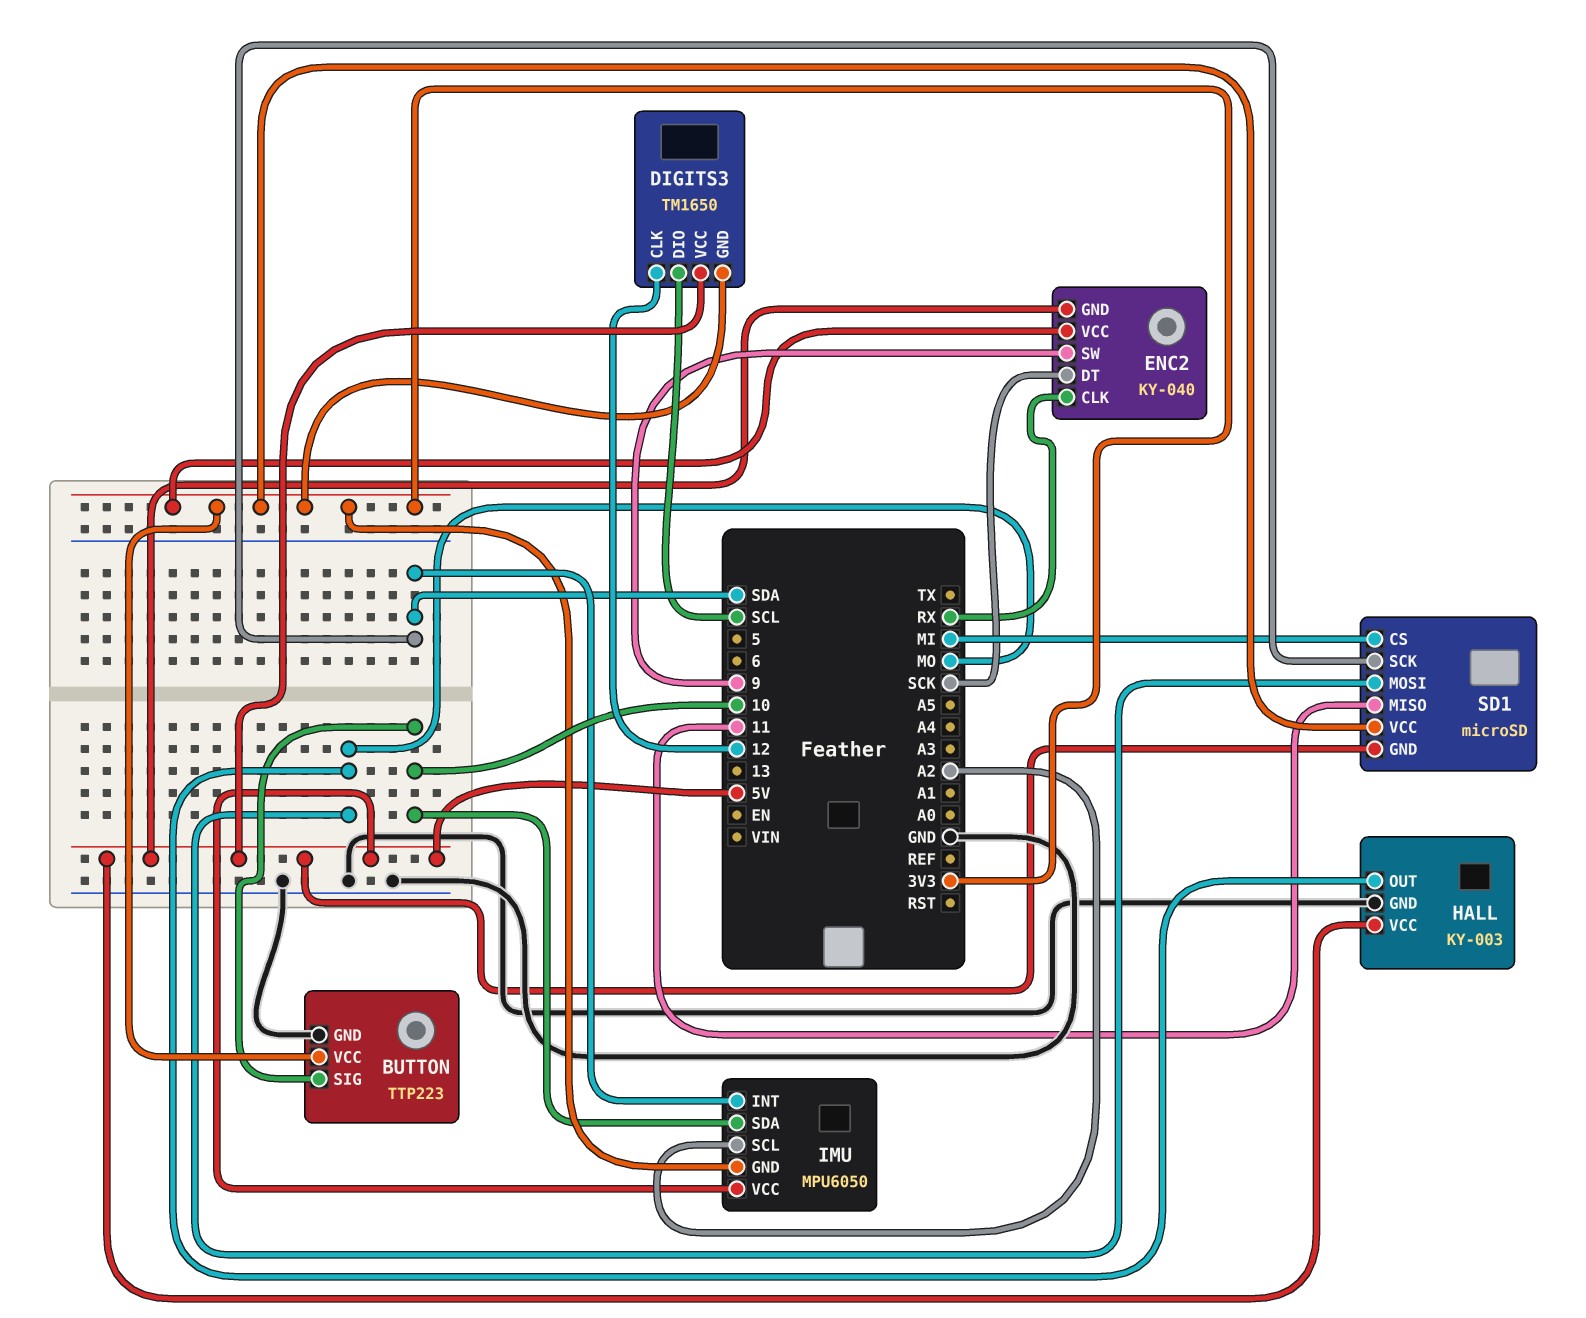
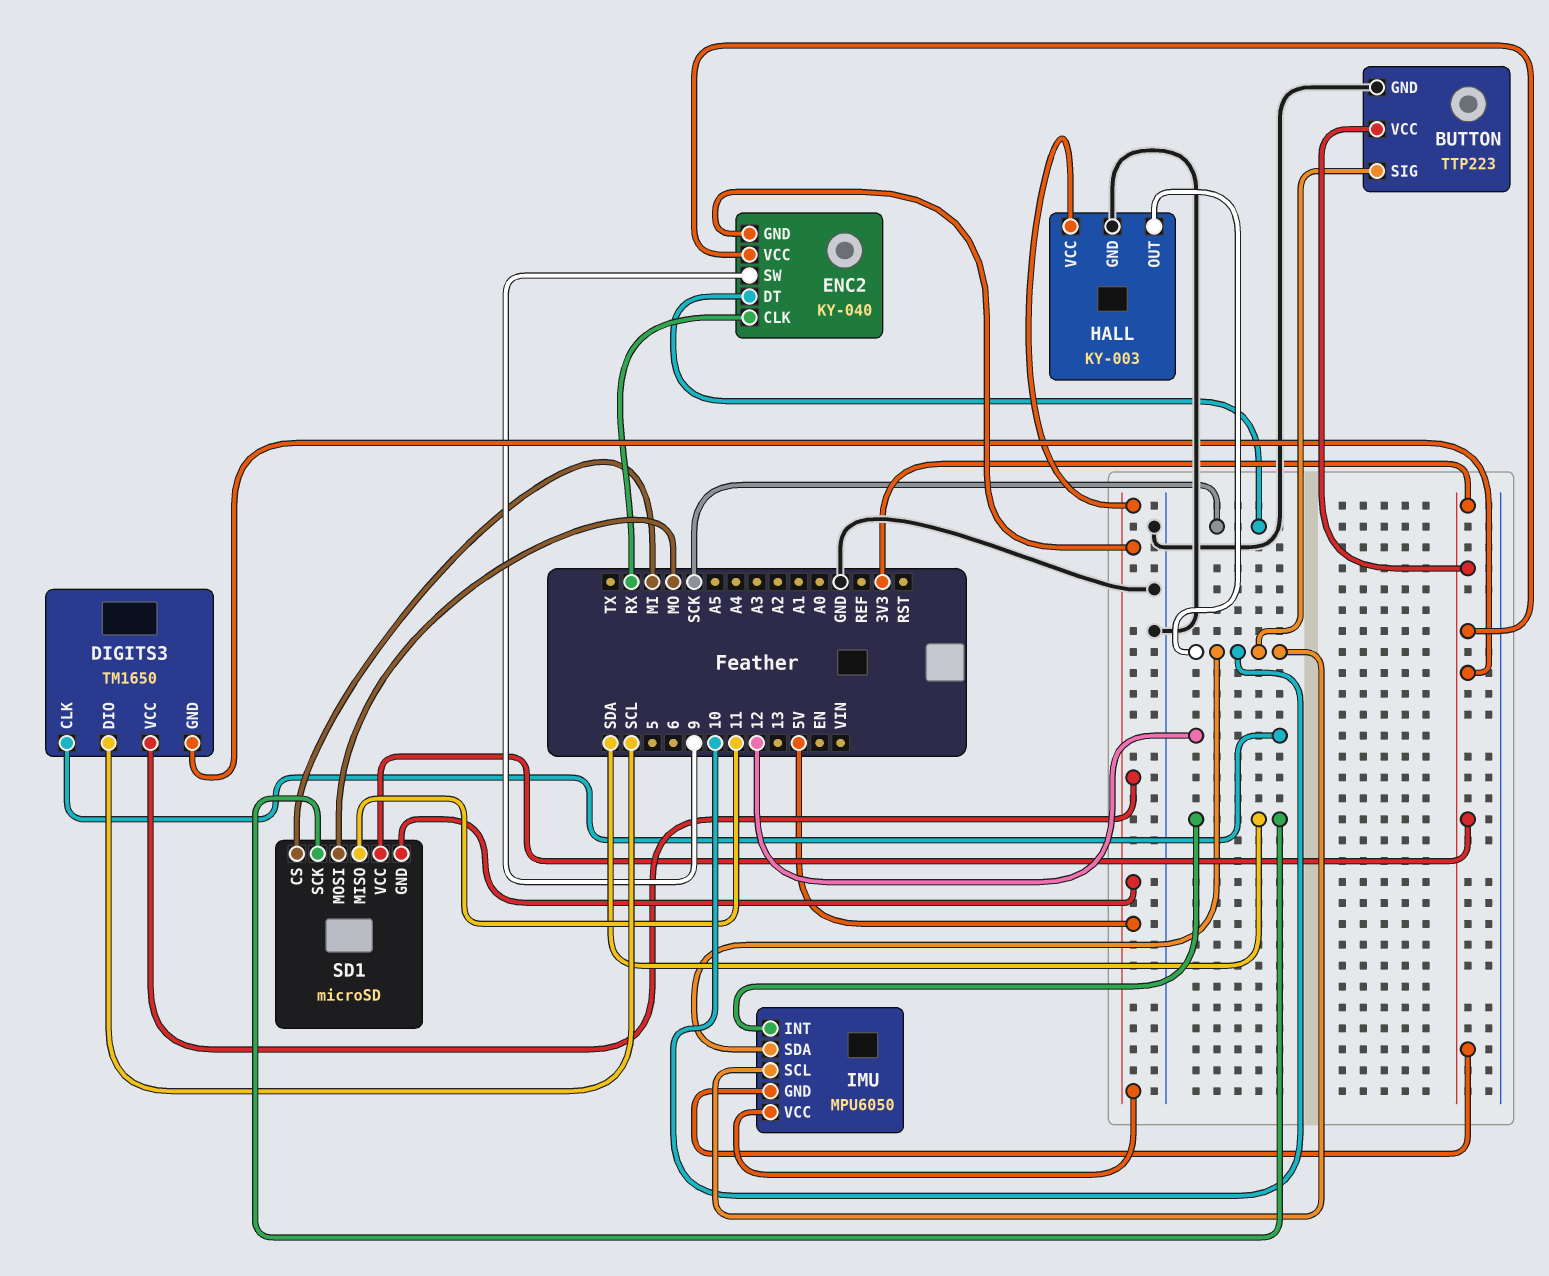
HALL pin OUT: MO -> 10
IMU pin SCL: A2 -> 10

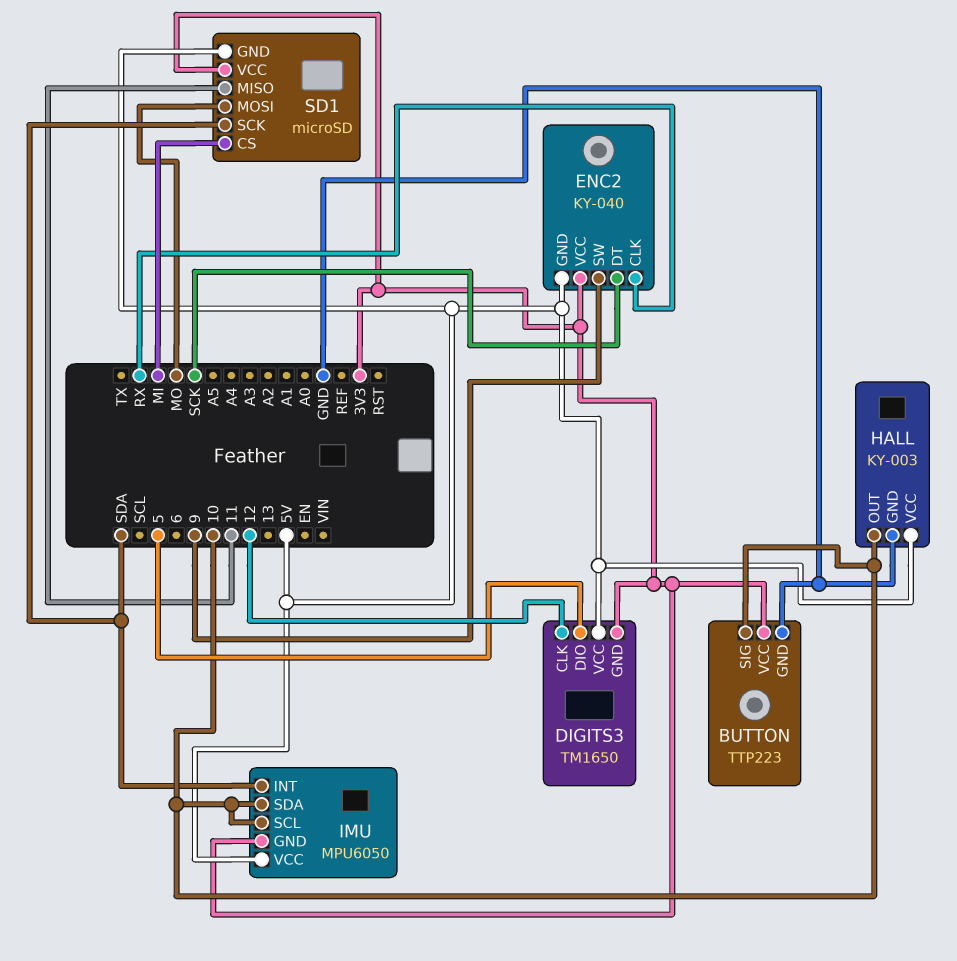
DIGITS3 pin DIO: SCL -> 5

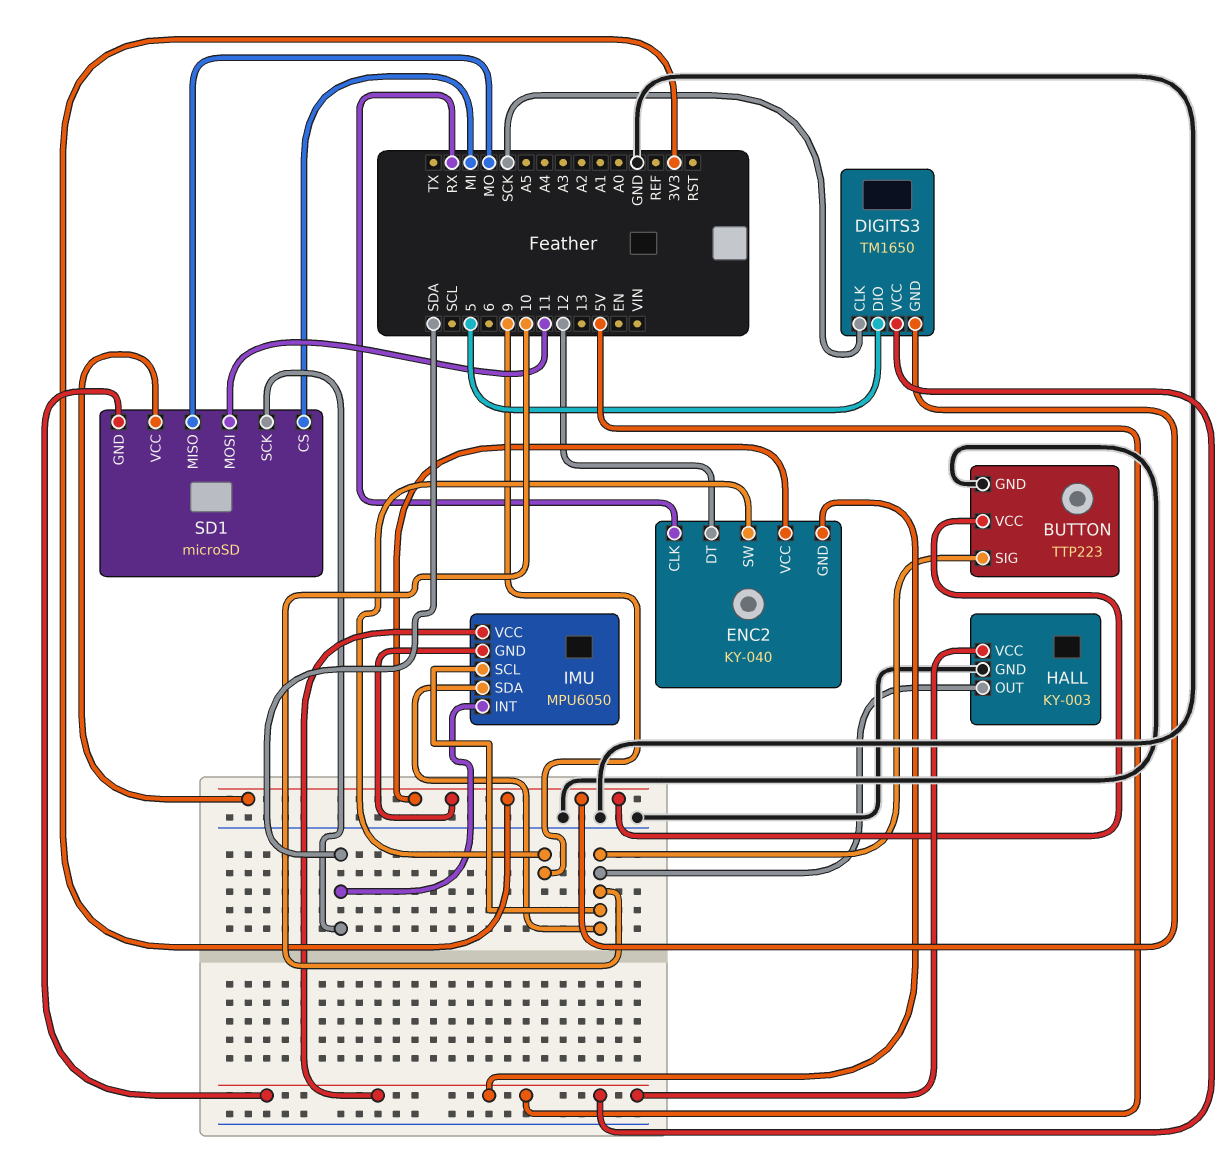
DIGITS3 pin CLK: 12 -> SCK
ENC2 pin DT: SCK -> 12
SD1 pin MISO: 11 -> MO
SD1 pin MOSI: MO -> 11

